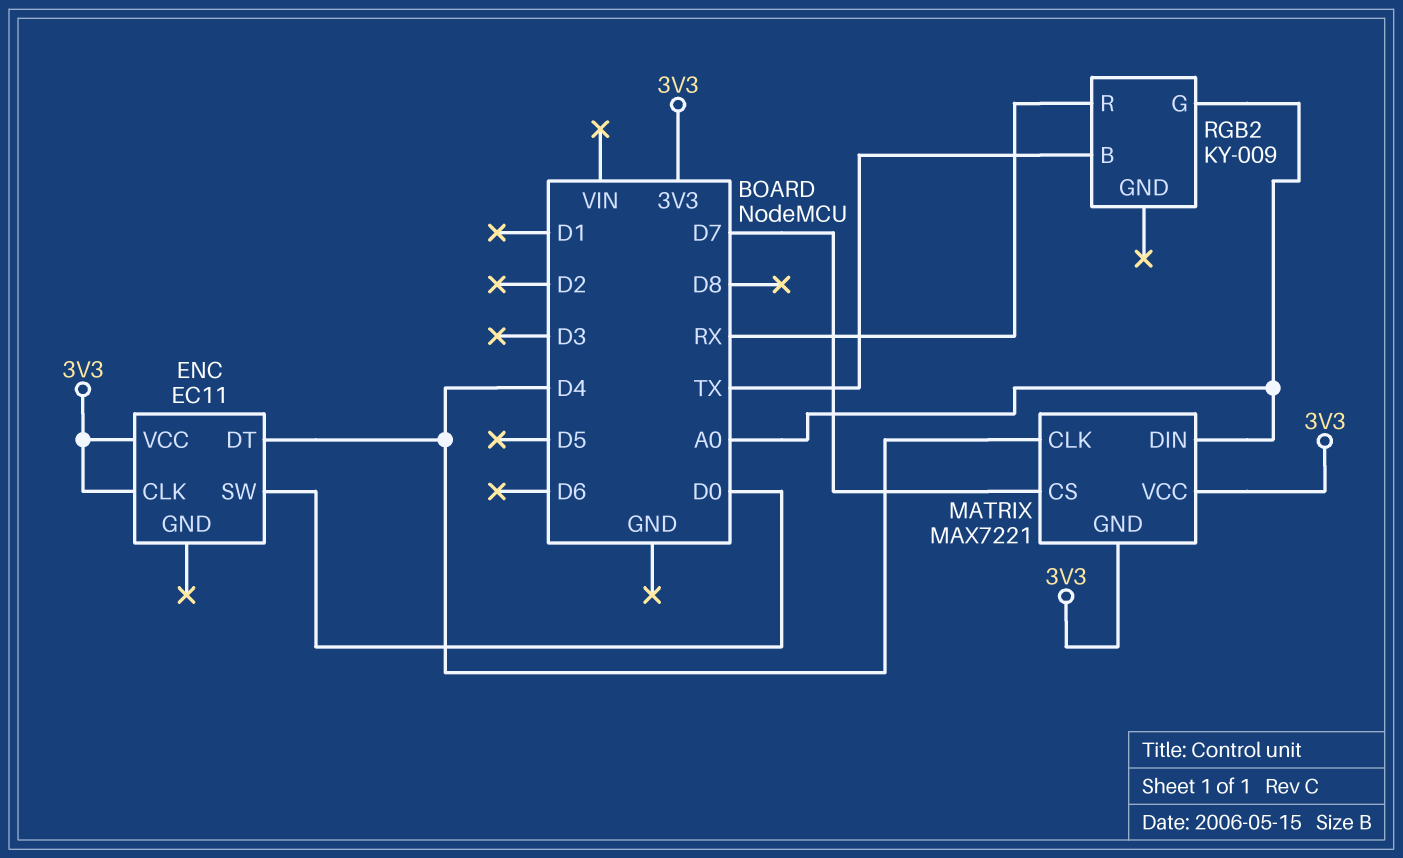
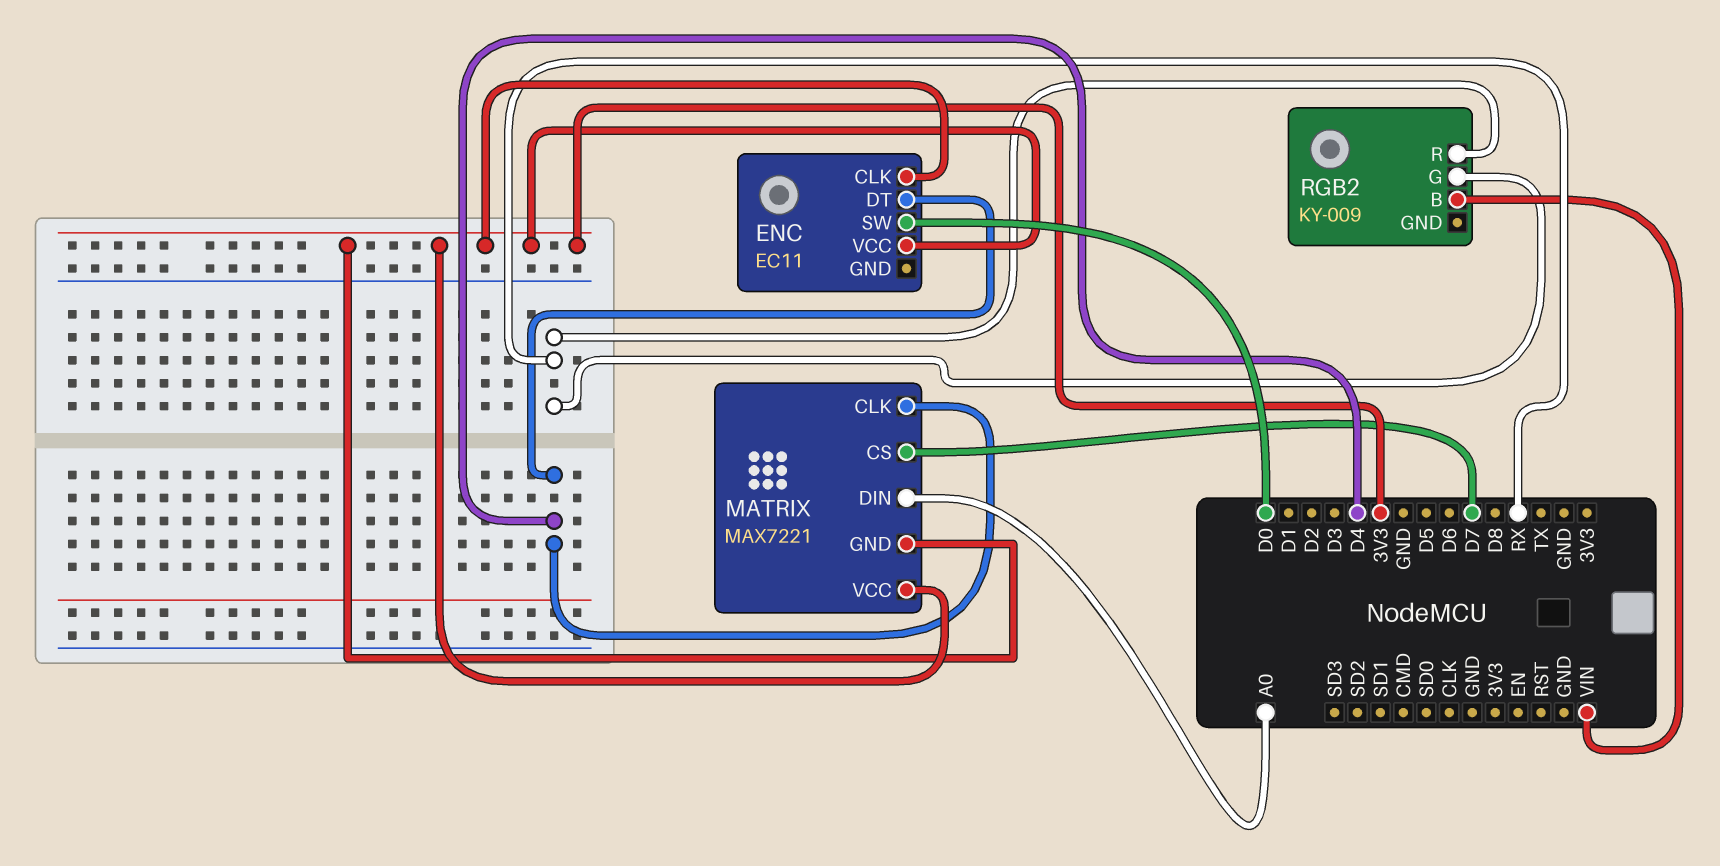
RGB2 pin B: TX -> VIN
RGB2 pin G: A0 -> RX

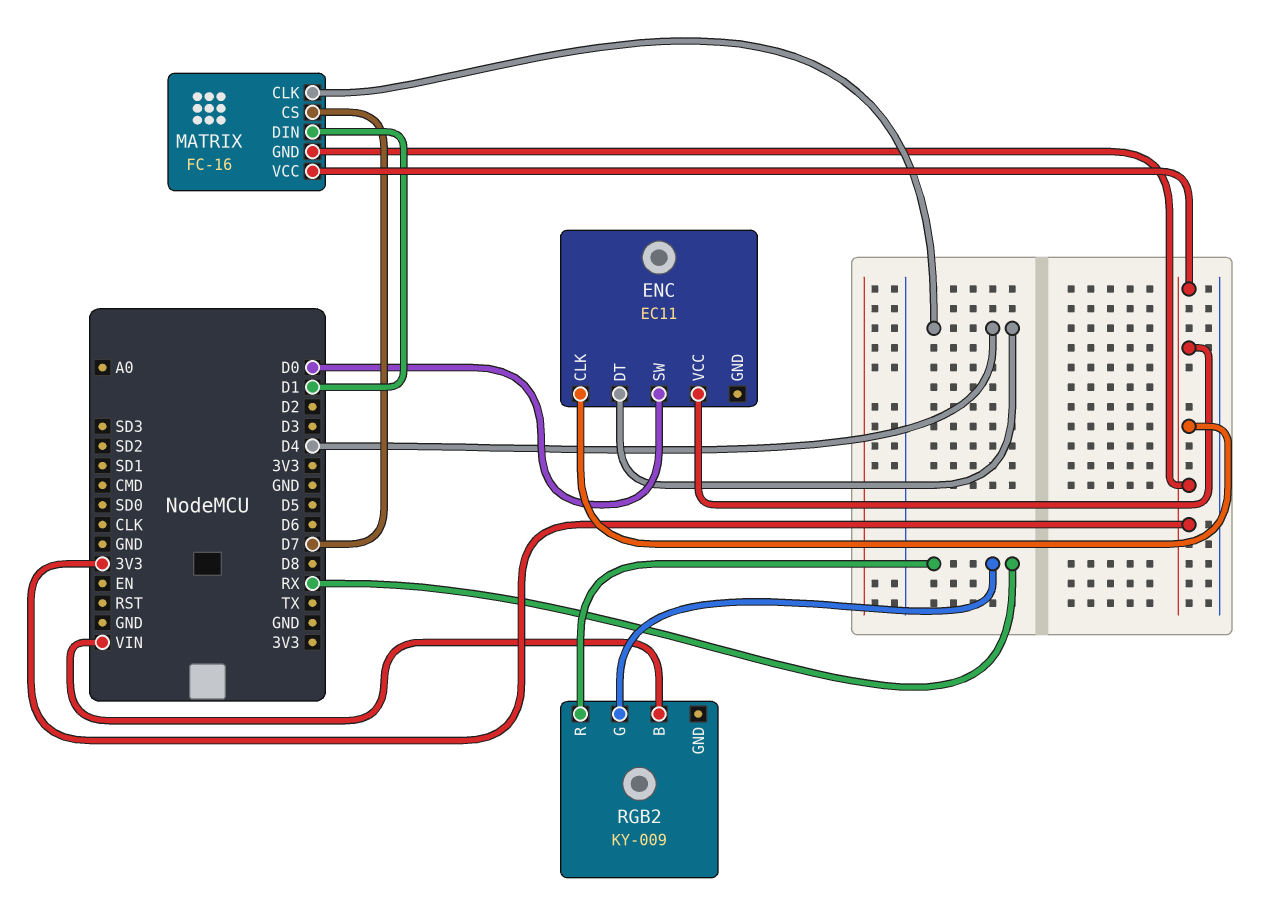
MATRIX: MAX7221 -> FC-16
MATRIX pin DIN: A0 -> D1

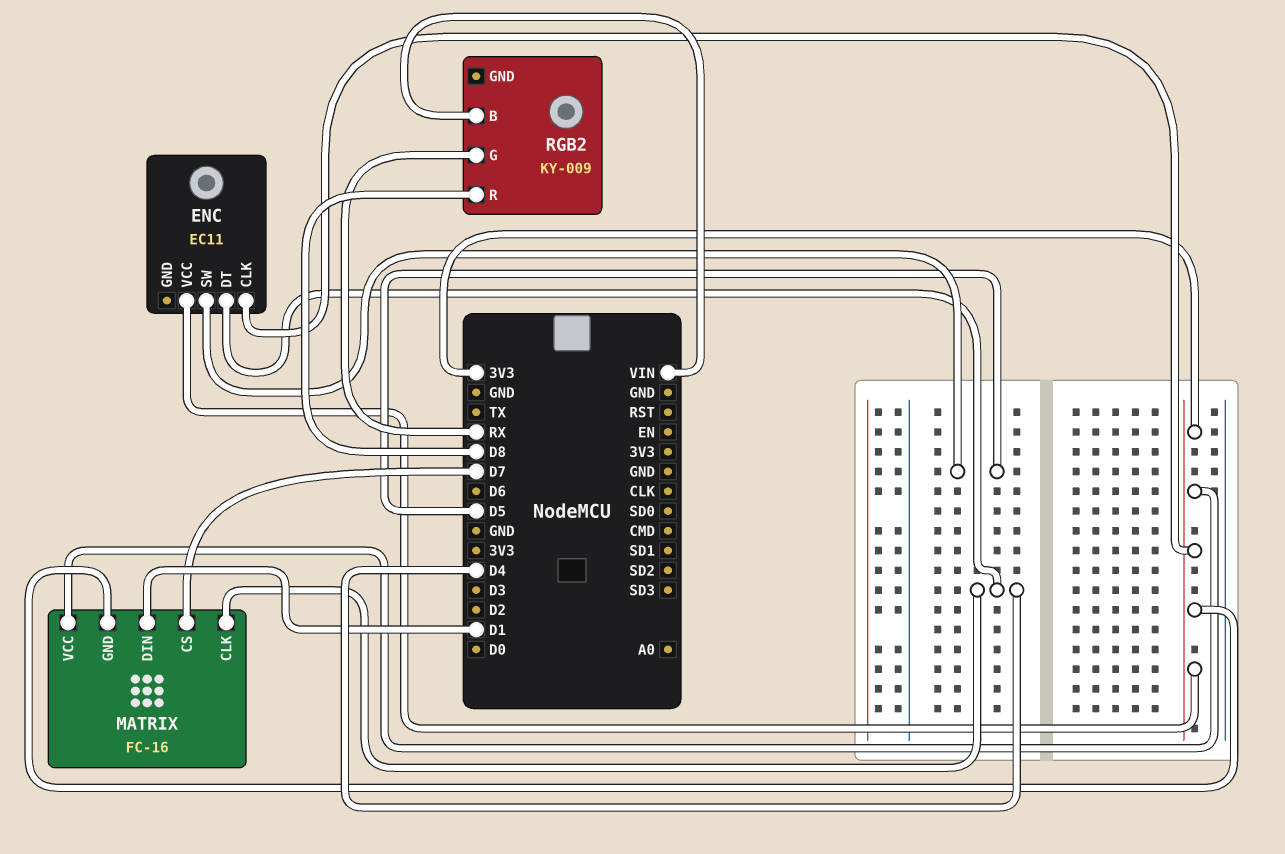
ENC pin SW: D0 -> D5
RGB2 pin R: RX -> D8

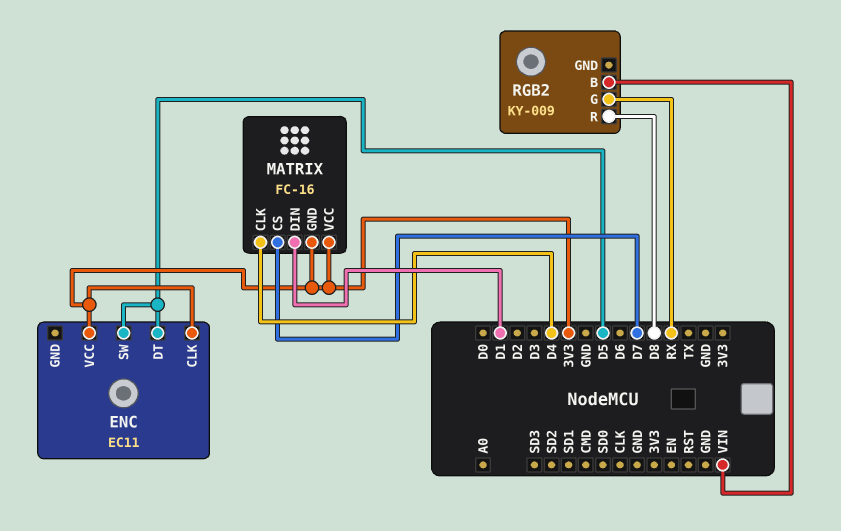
ENC pin DT: D4 -> D5

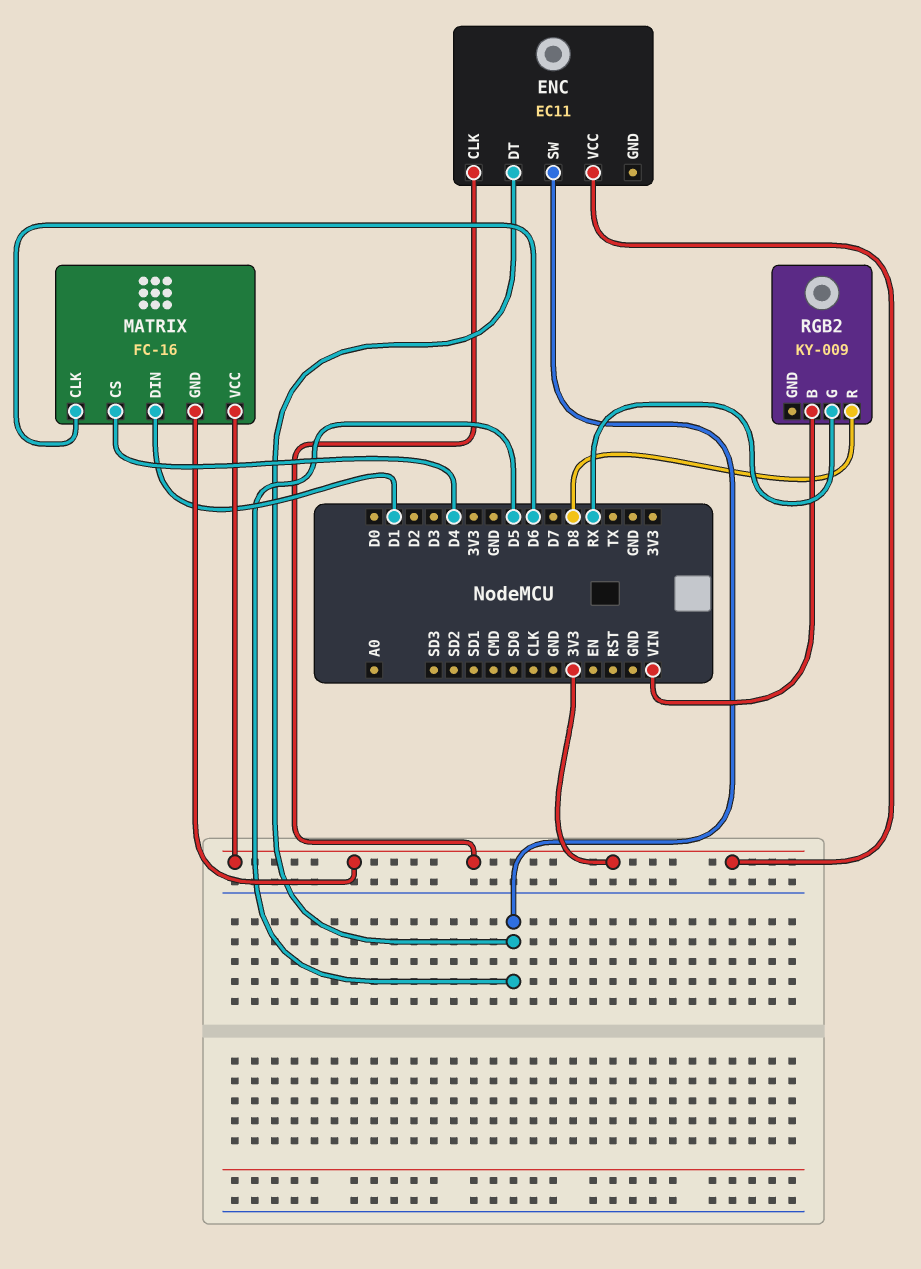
MATRIX pin CLK: D4 -> D6
MATRIX pin CS: D7 -> D4

